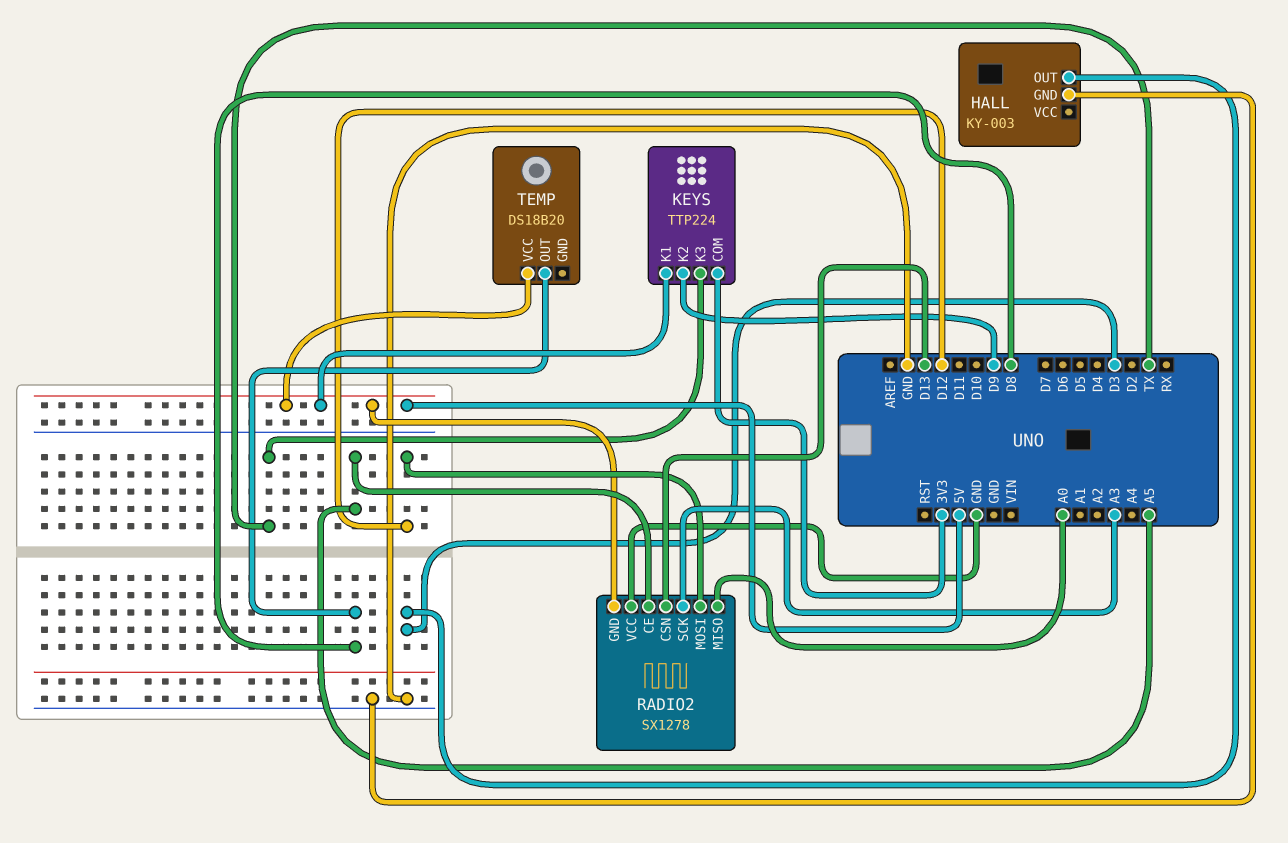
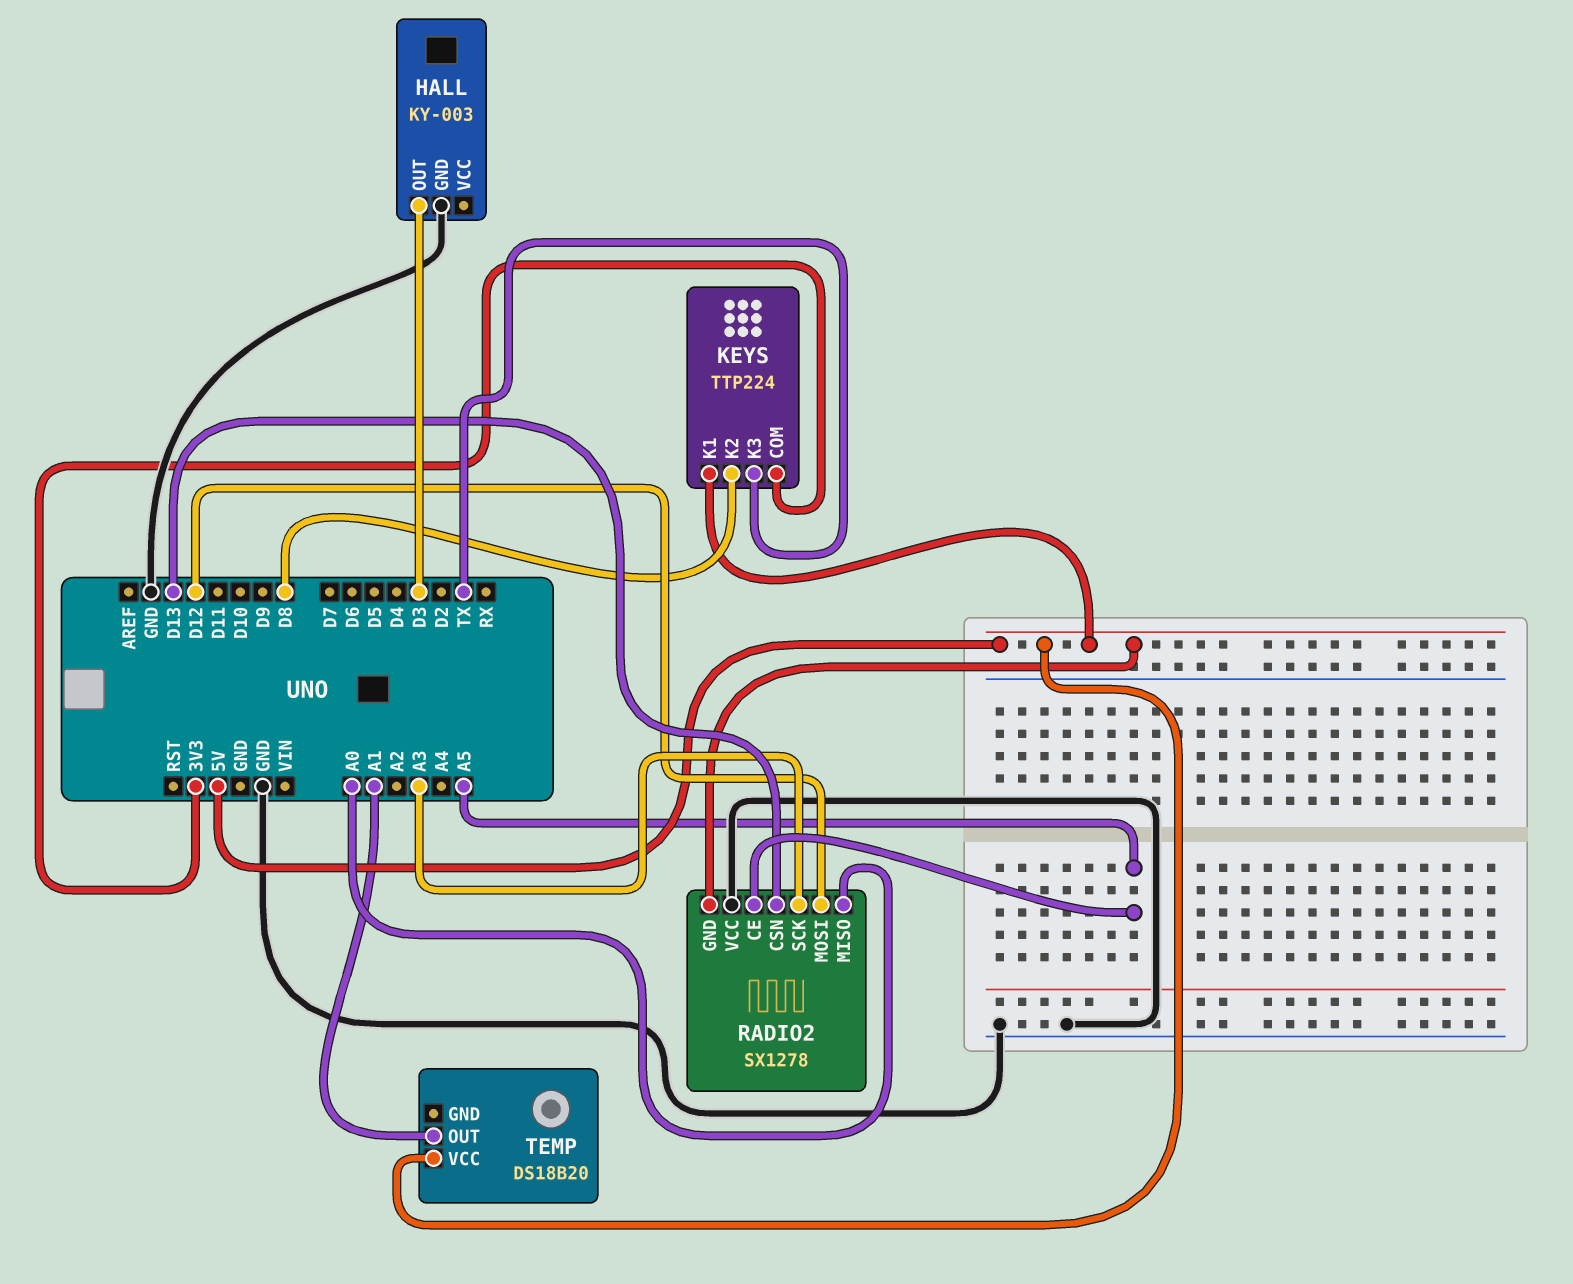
KEYS pin K2: D9 -> D8
TEMP pin OUT: D8 -> A1

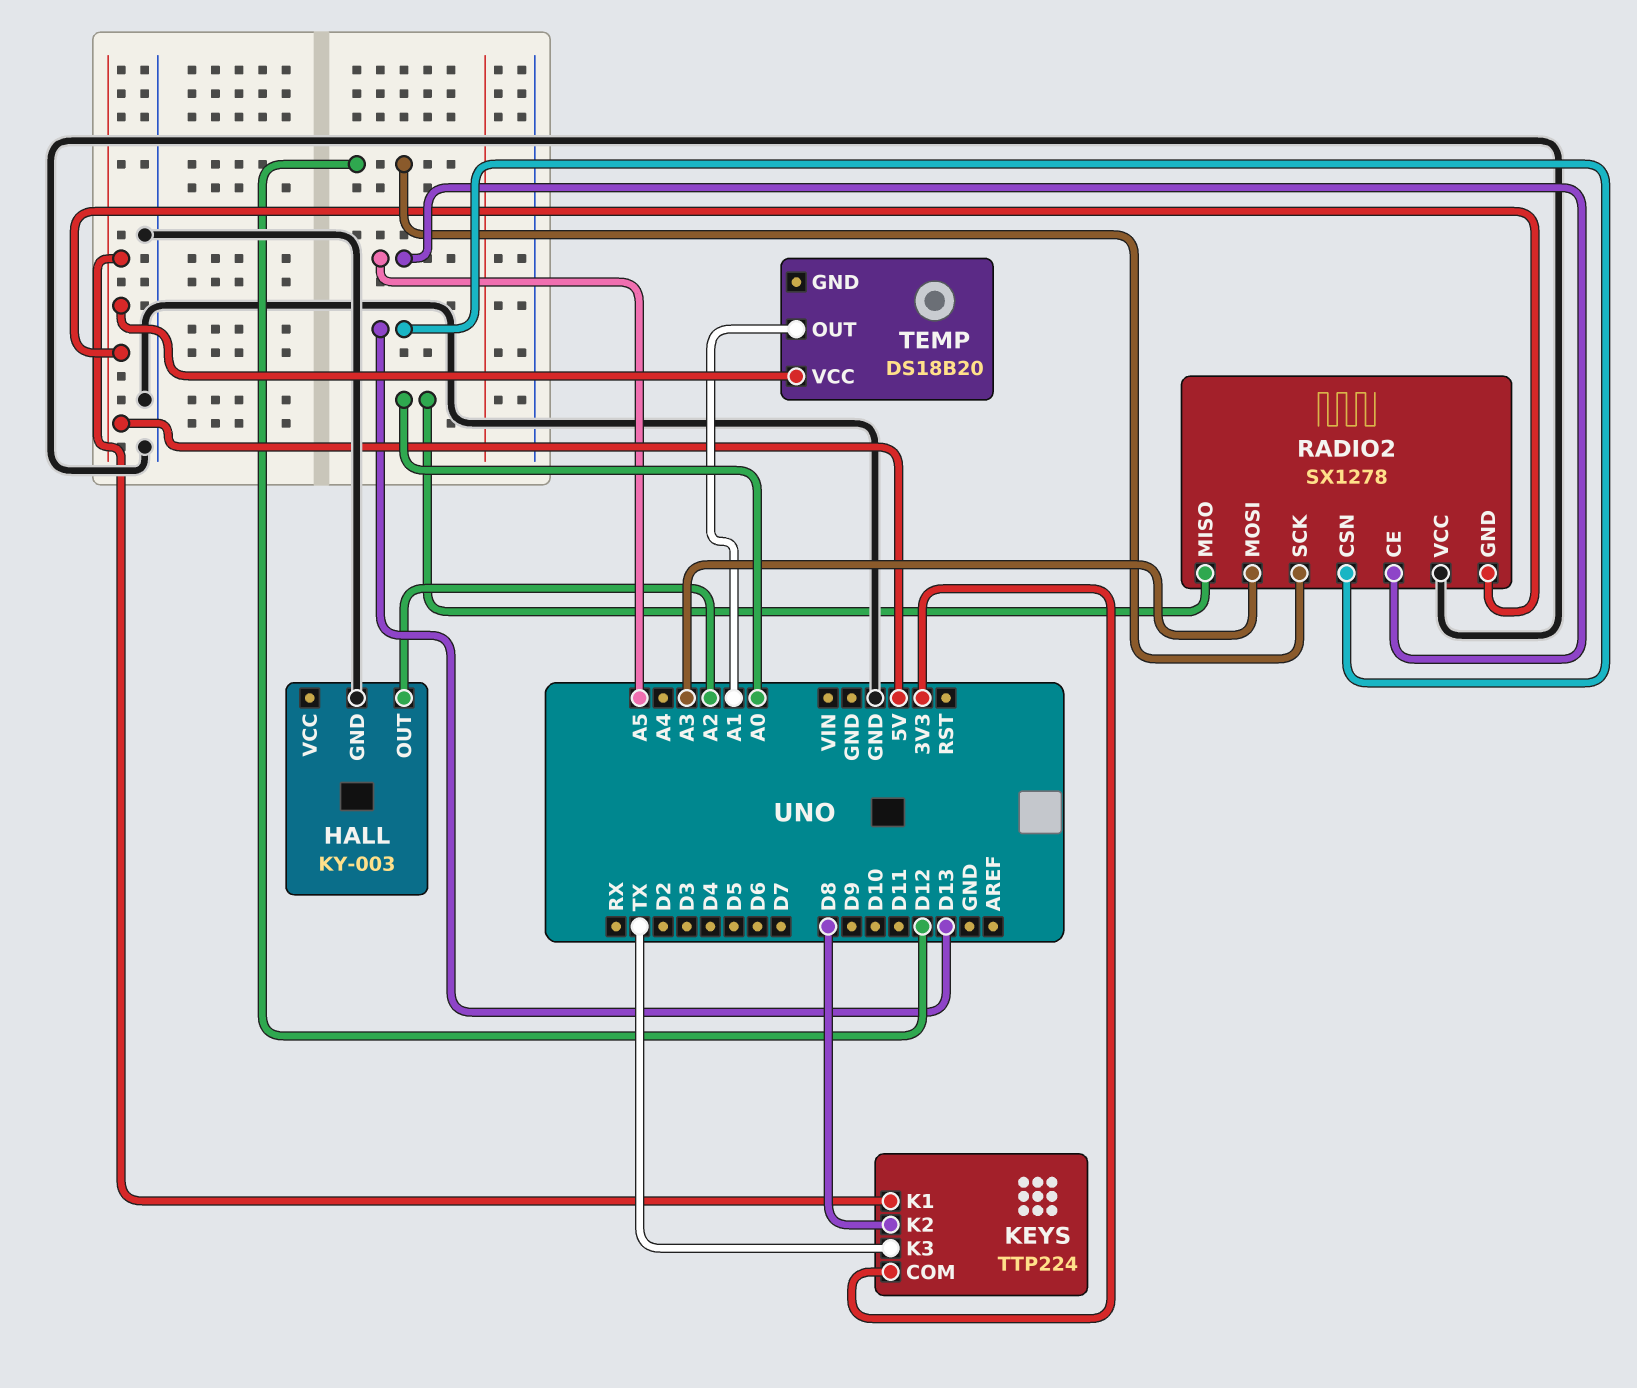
HALL pin OUT: D3 -> A2
RADIO2 pin MOSI: D12 -> A3
RADIO2 pin SCK: A3 -> D12

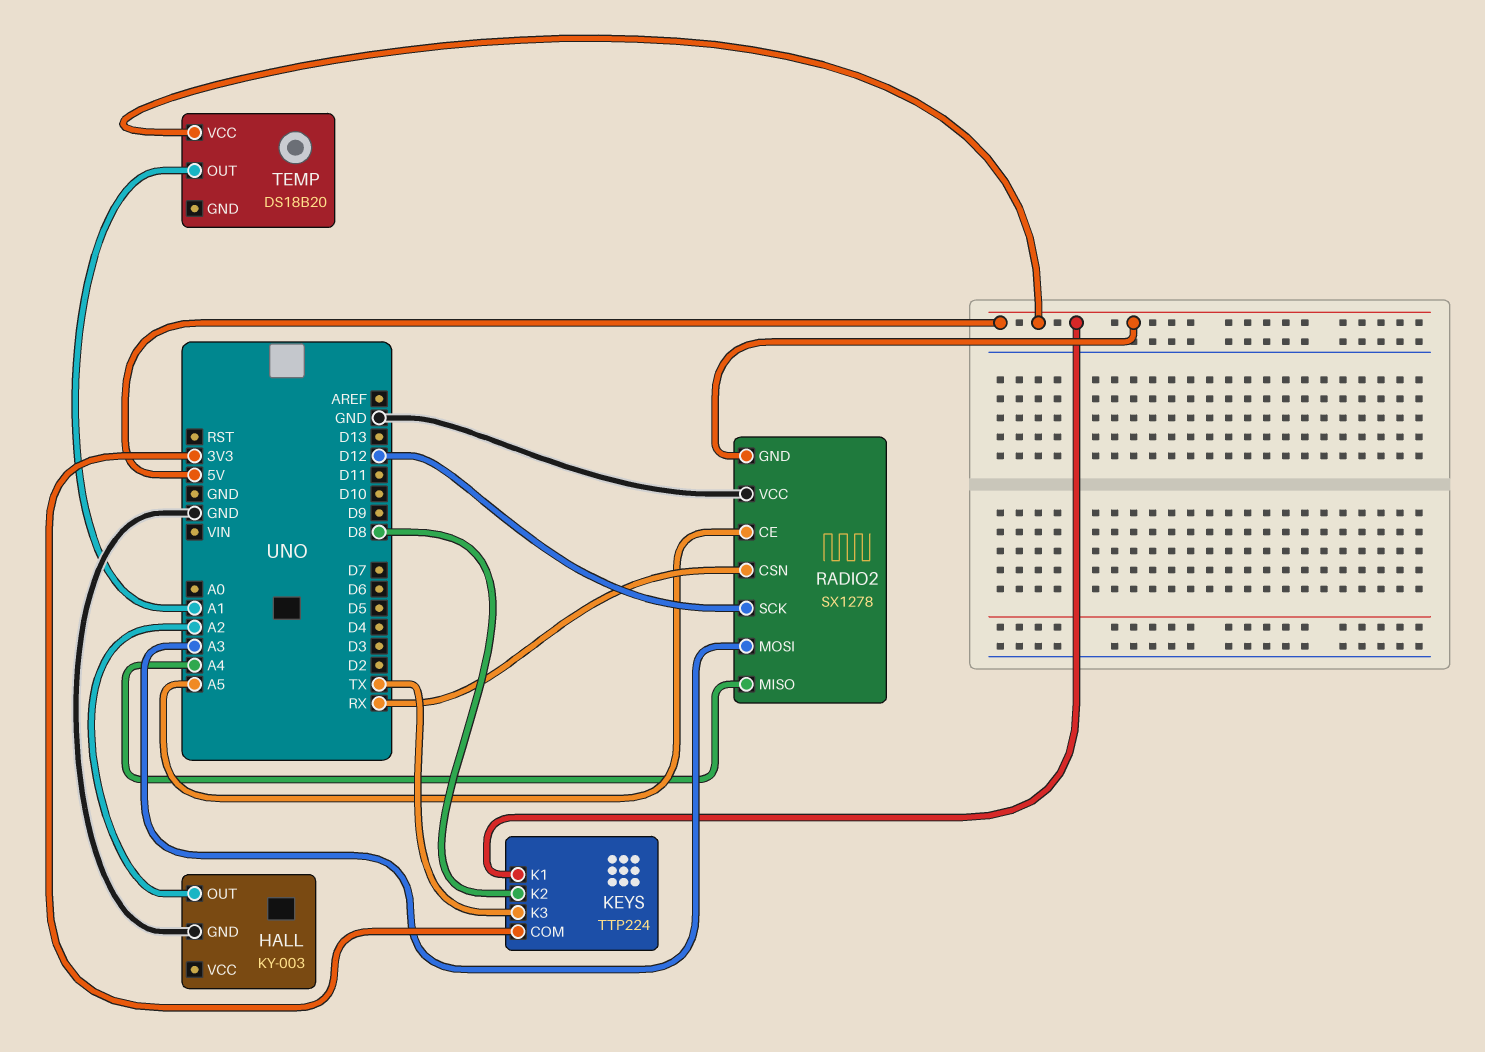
RADIO2 pin CSN: D13 -> RX
RADIO2 pin MISO: A0 -> A4

